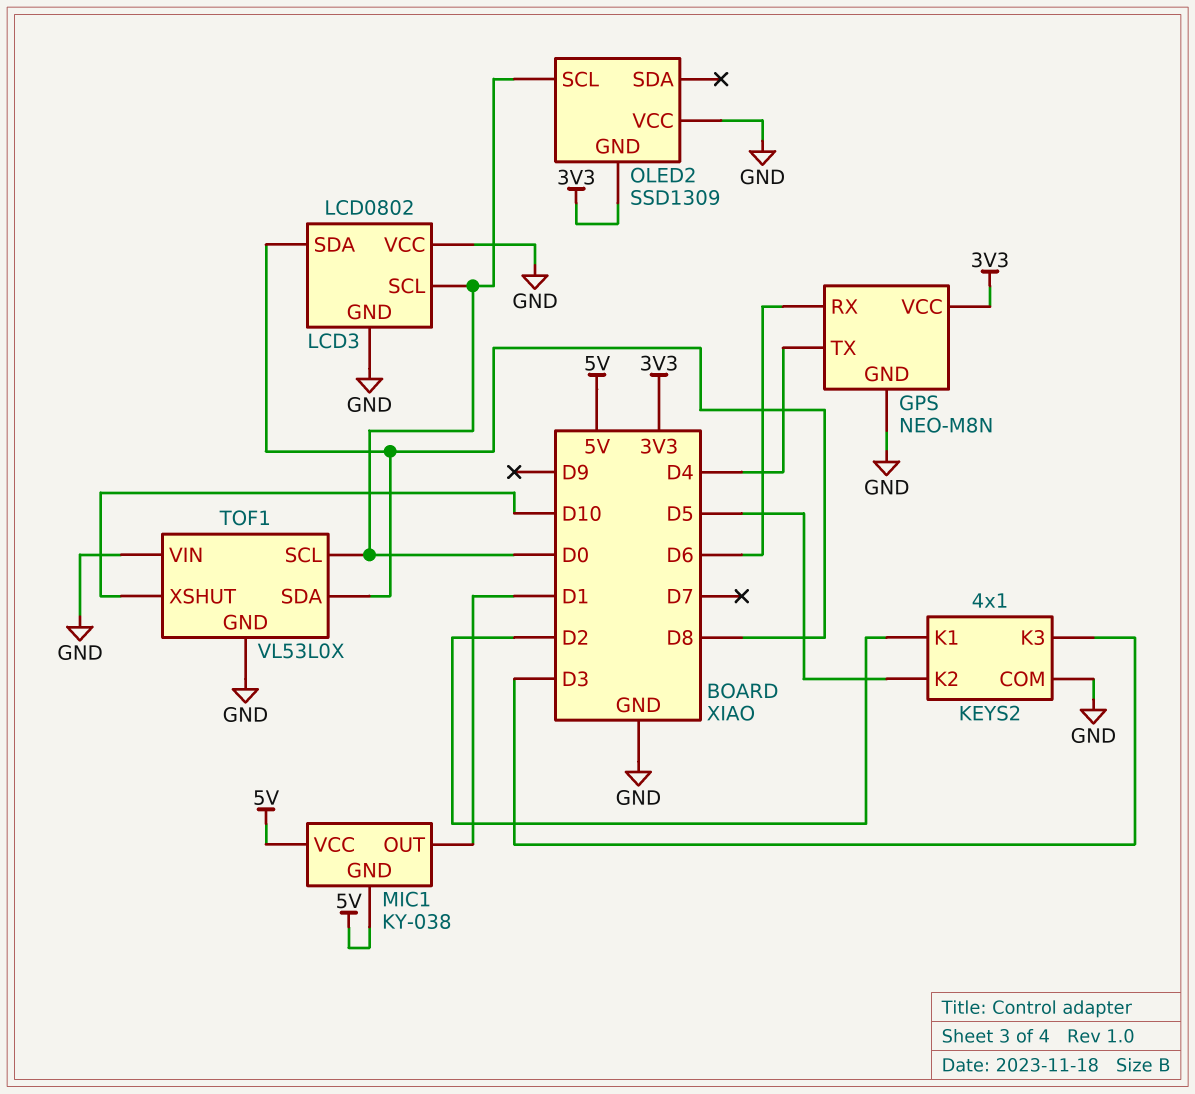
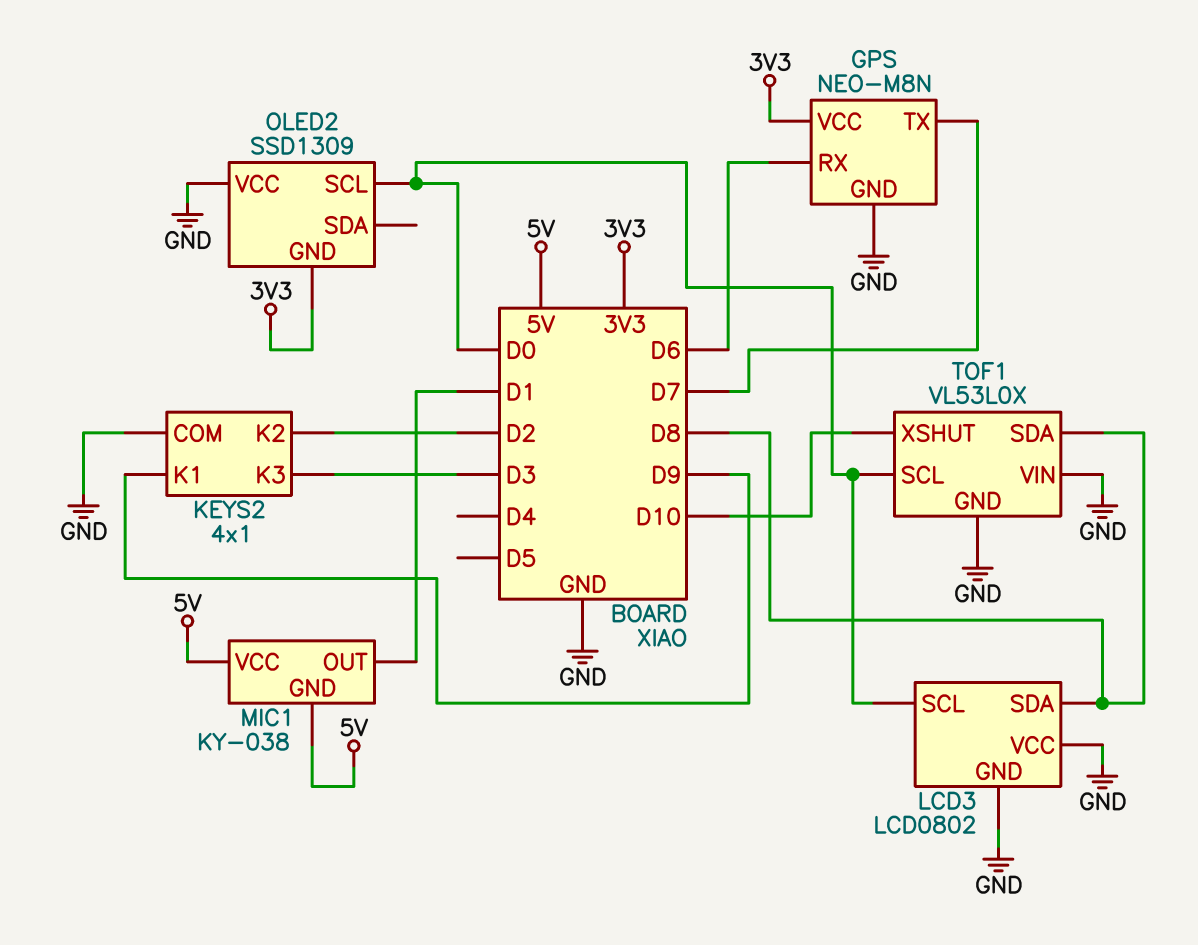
GPS pin TX: D4 -> D7
KEYS2 pin K1: D2 -> D9
KEYS2 pin K2: D5 -> D2

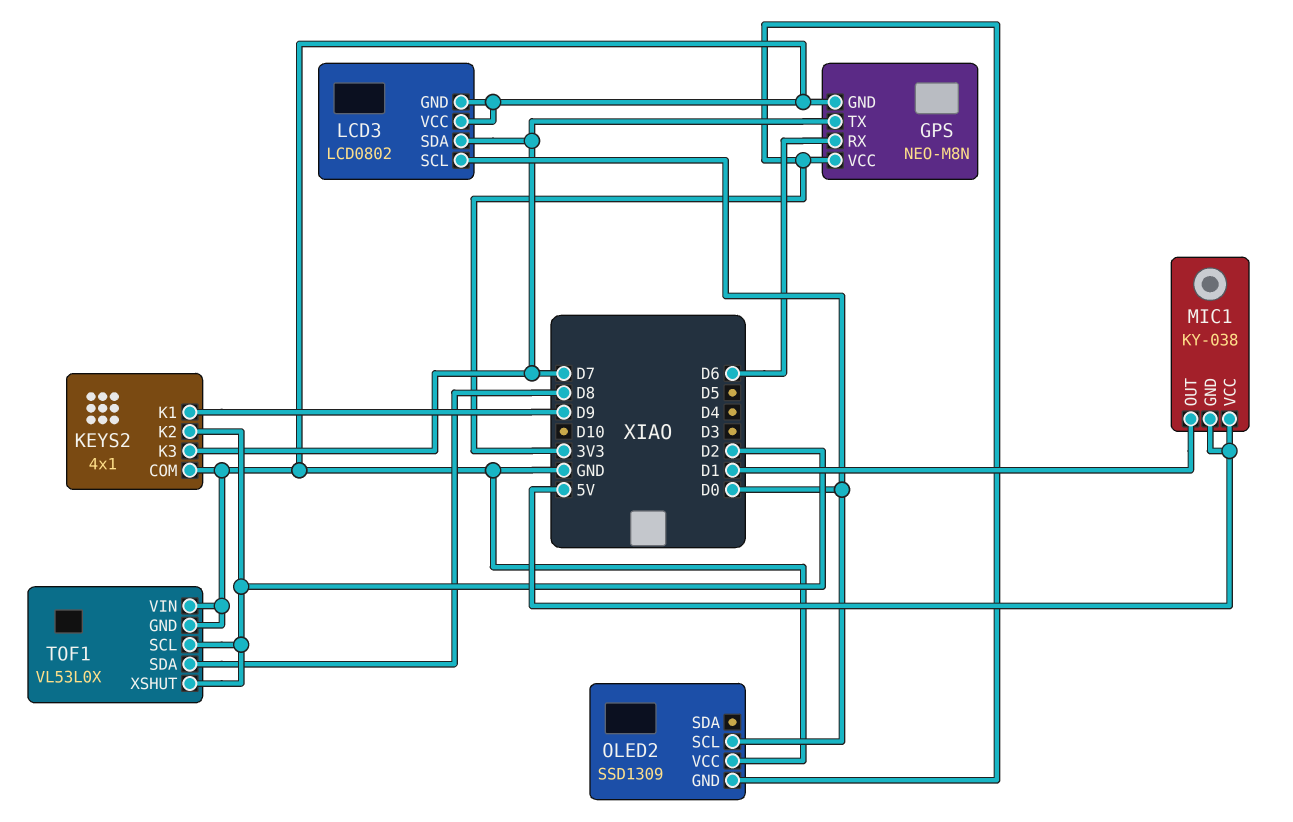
KEYS2 pin K3: D3 -> D7
LCD3 pin SDA: D8 -> D7
TOF1 pin SCL: D0 -> D2
TOF1 pin XSHUT: D10 -> D2

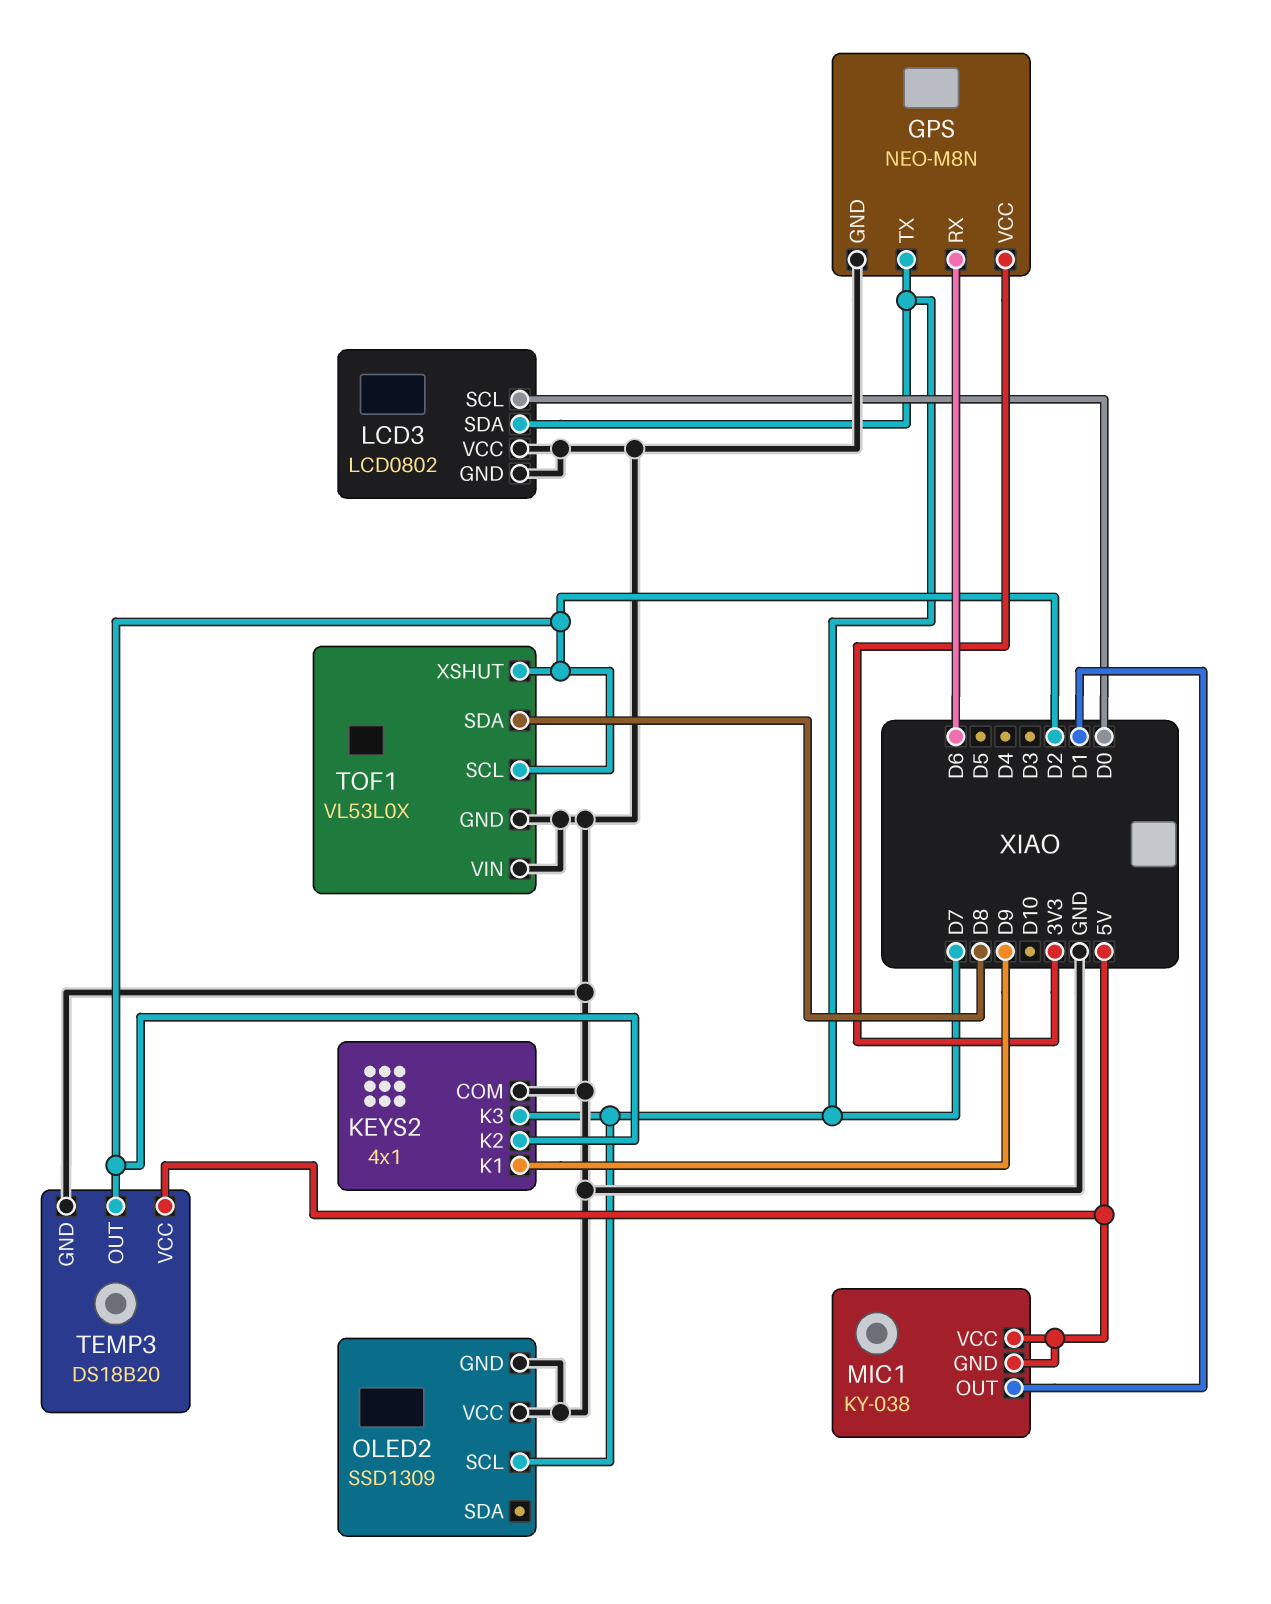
OLED2 pin GND: 3V3 -> GND
OLED2 pin SCL: D0 -> D7
TEMP3: none -> DS18B20
TEMP3 pin GND: none -> GND
TEMP3 pin OUT: none -> D2
TEMP3 pin VCC: none -> 5V

